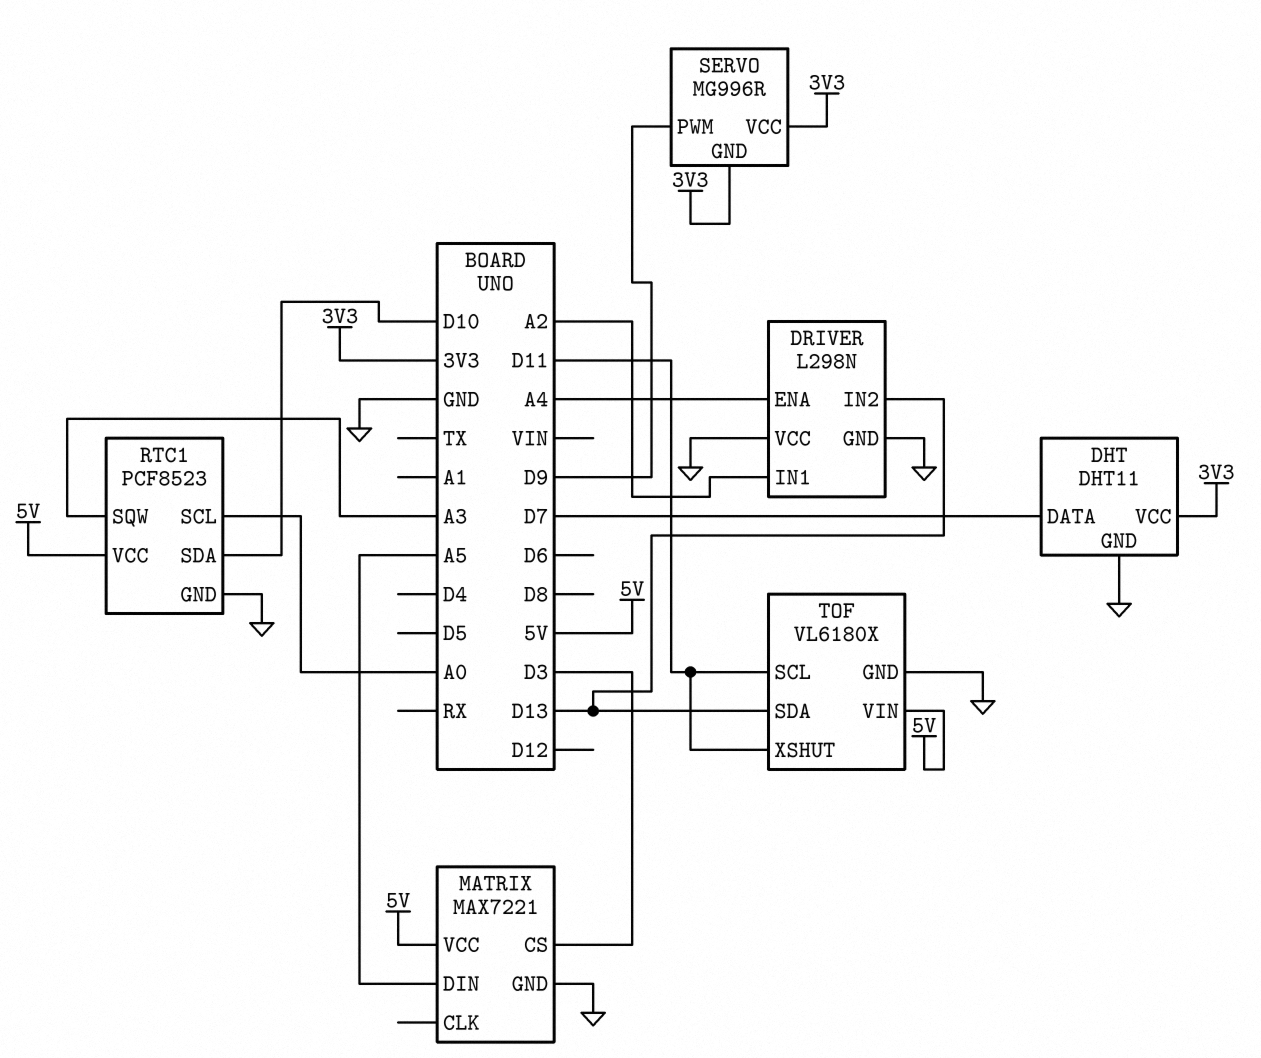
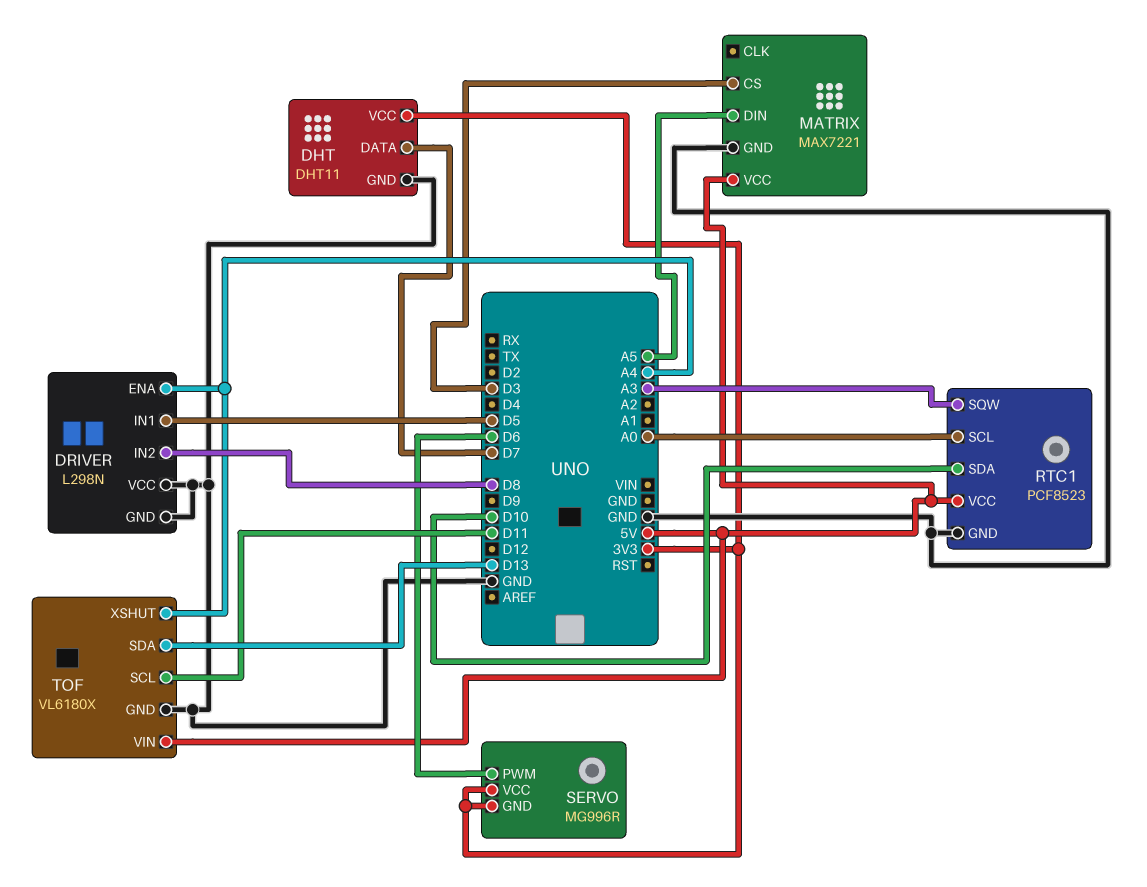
DRIVER pin IN1: A2 -> D5
DRIVER pin IN2: D13 -> D8
SERVO pin PWM: D9 -> D6
TOF pin XSHUT: D11 -> A4

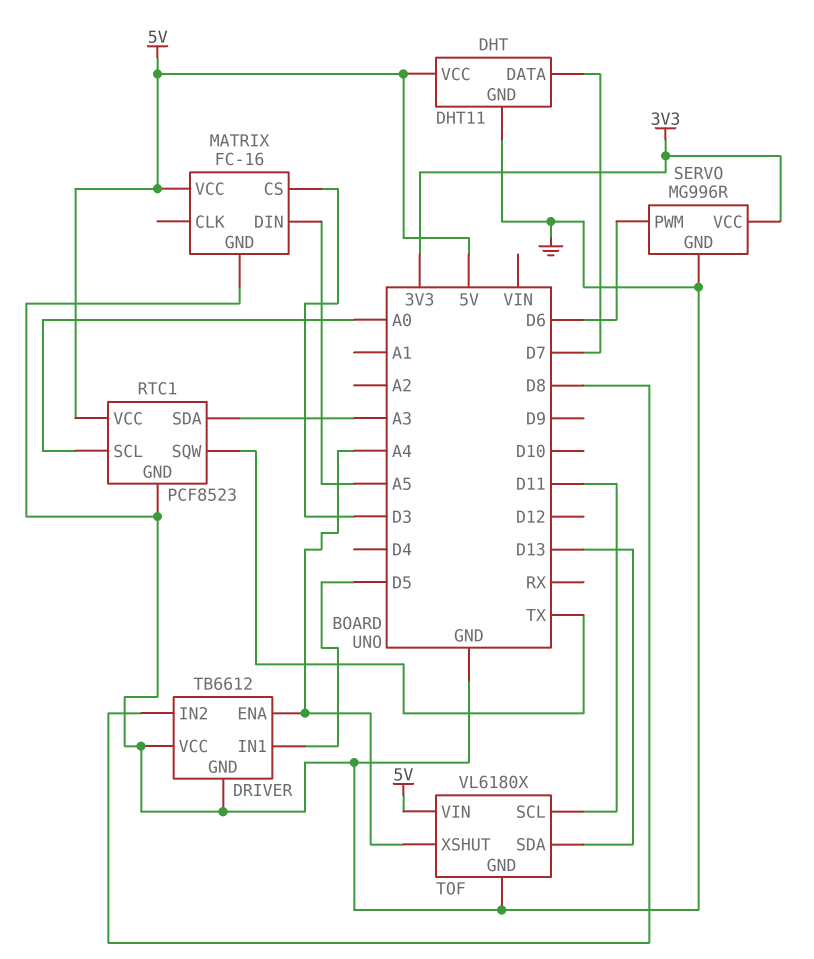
DHT pin VCC: 3V3 -> 5V
DRIVER: L298N -> TB6612
MATRIX: MAX7221 -> FC-16
RTC1 pin SDA: D10 -> A3
RTC1 pin SQW: A3 -> TX
SERVO pin GND: 3V3 -> GND

